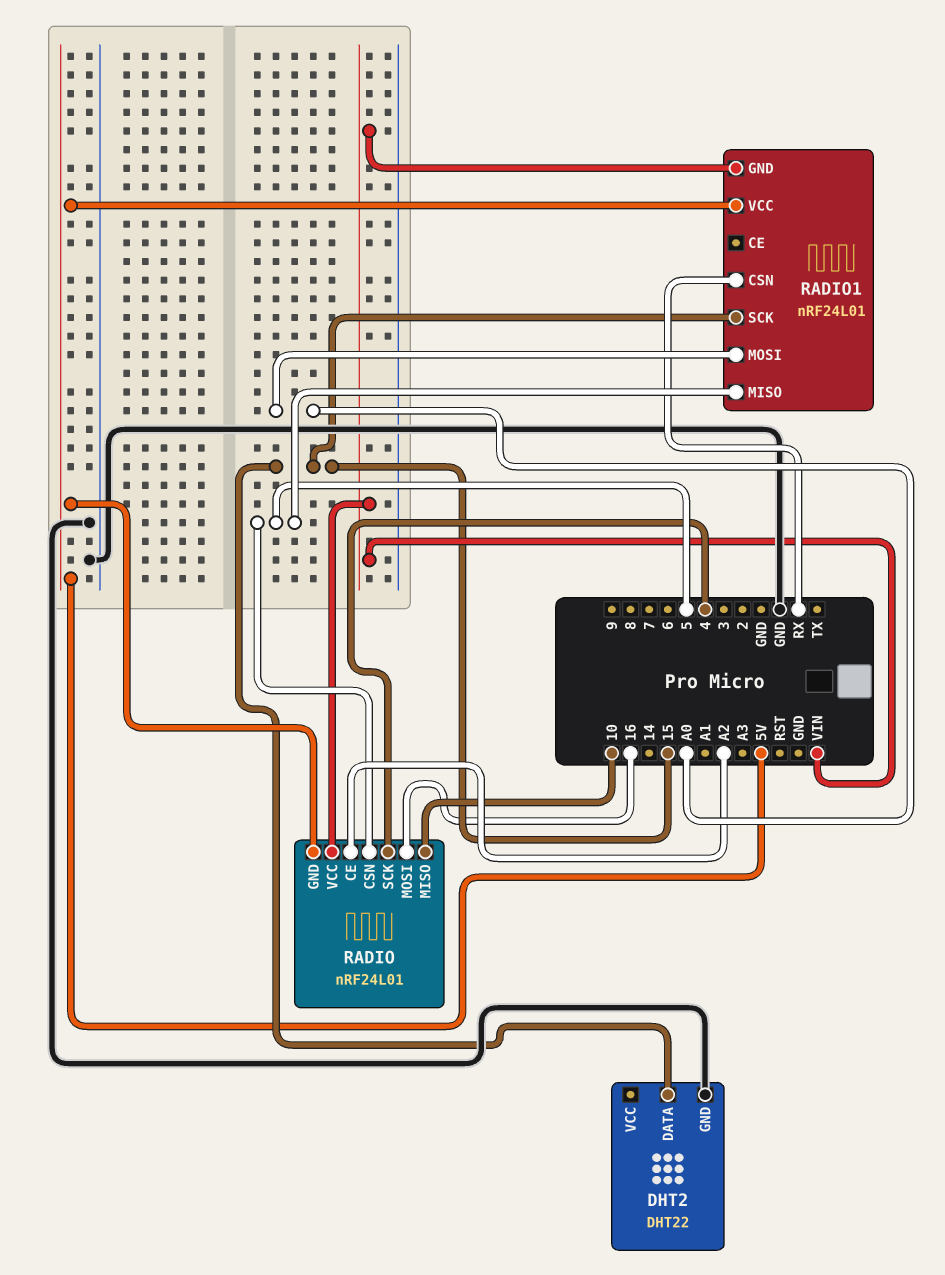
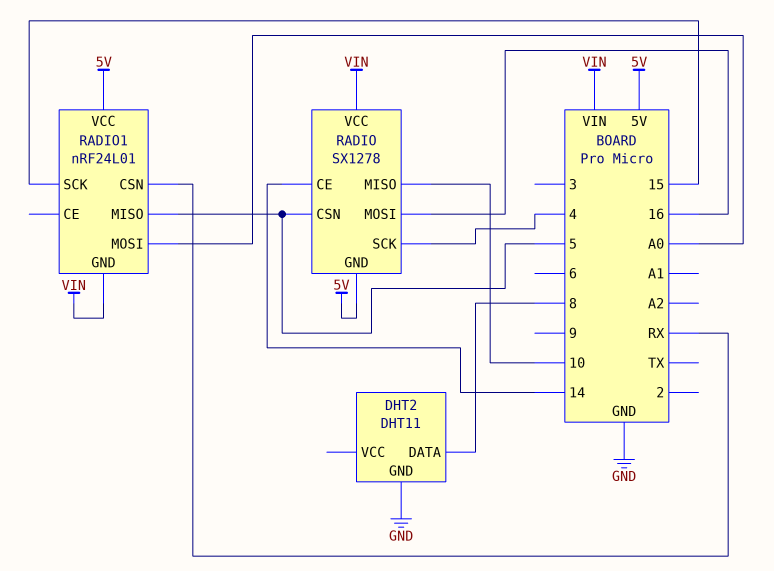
DHT2: DHT22 -> DHT11
DHT2 pin DATA: 15 -> 8
RADIO: nRF24L01 -> SX1278
RADIO pin CE: A2 -> 14

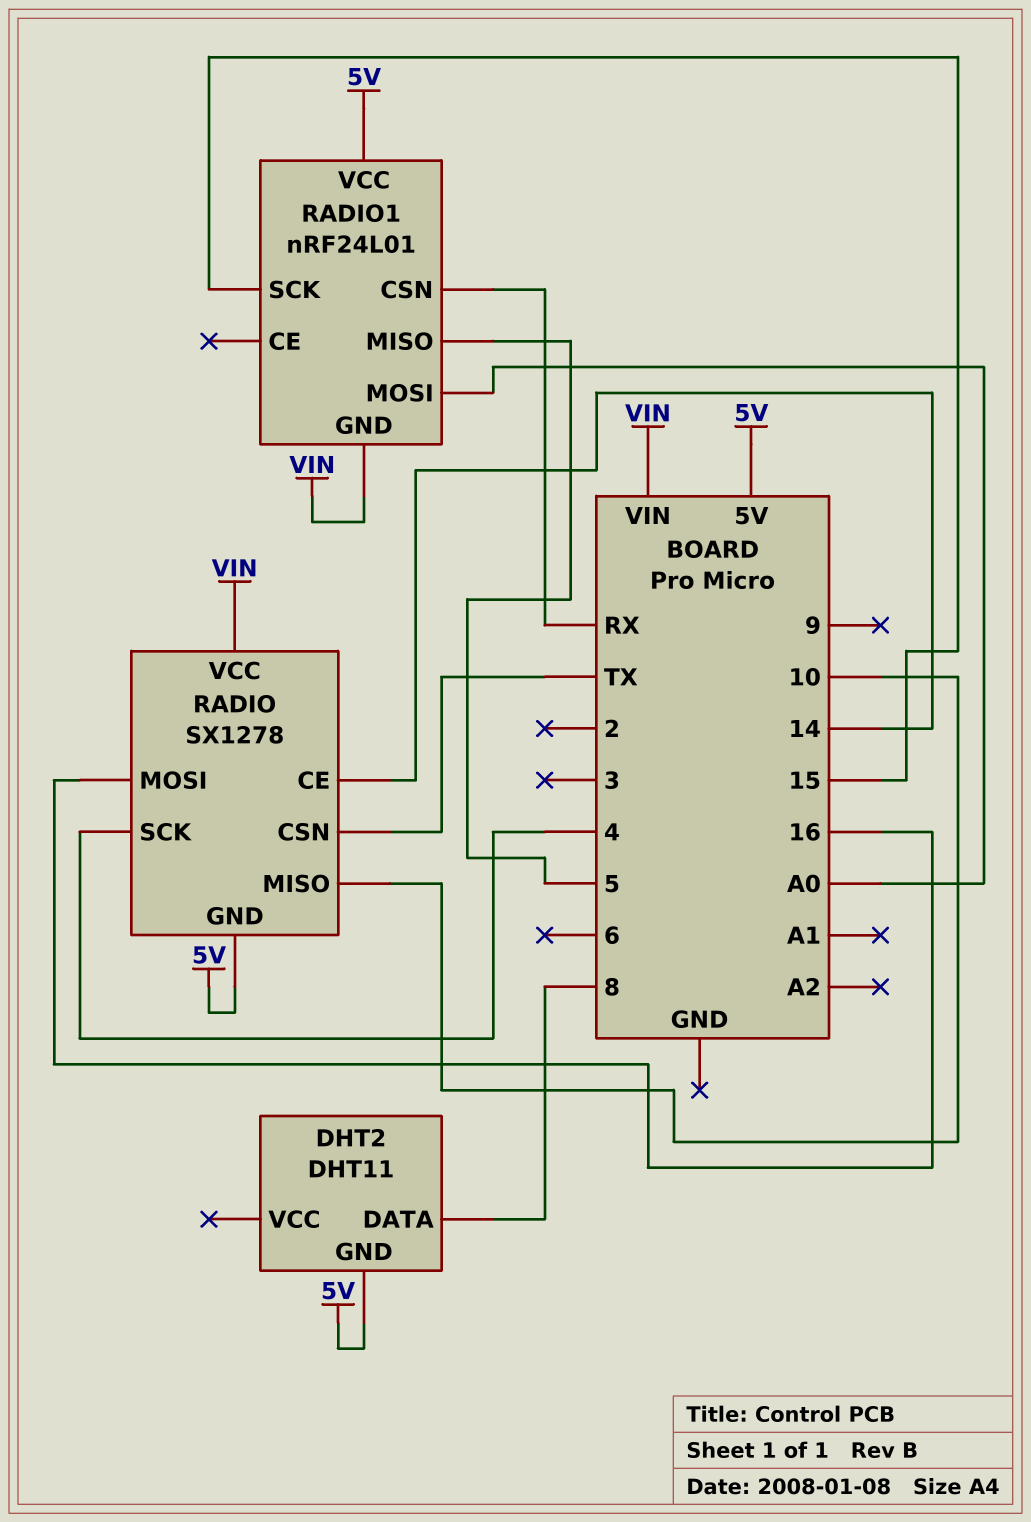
DHT2 pin GND: GND -> 5V
RADIO pin CSN: 5 -> TX

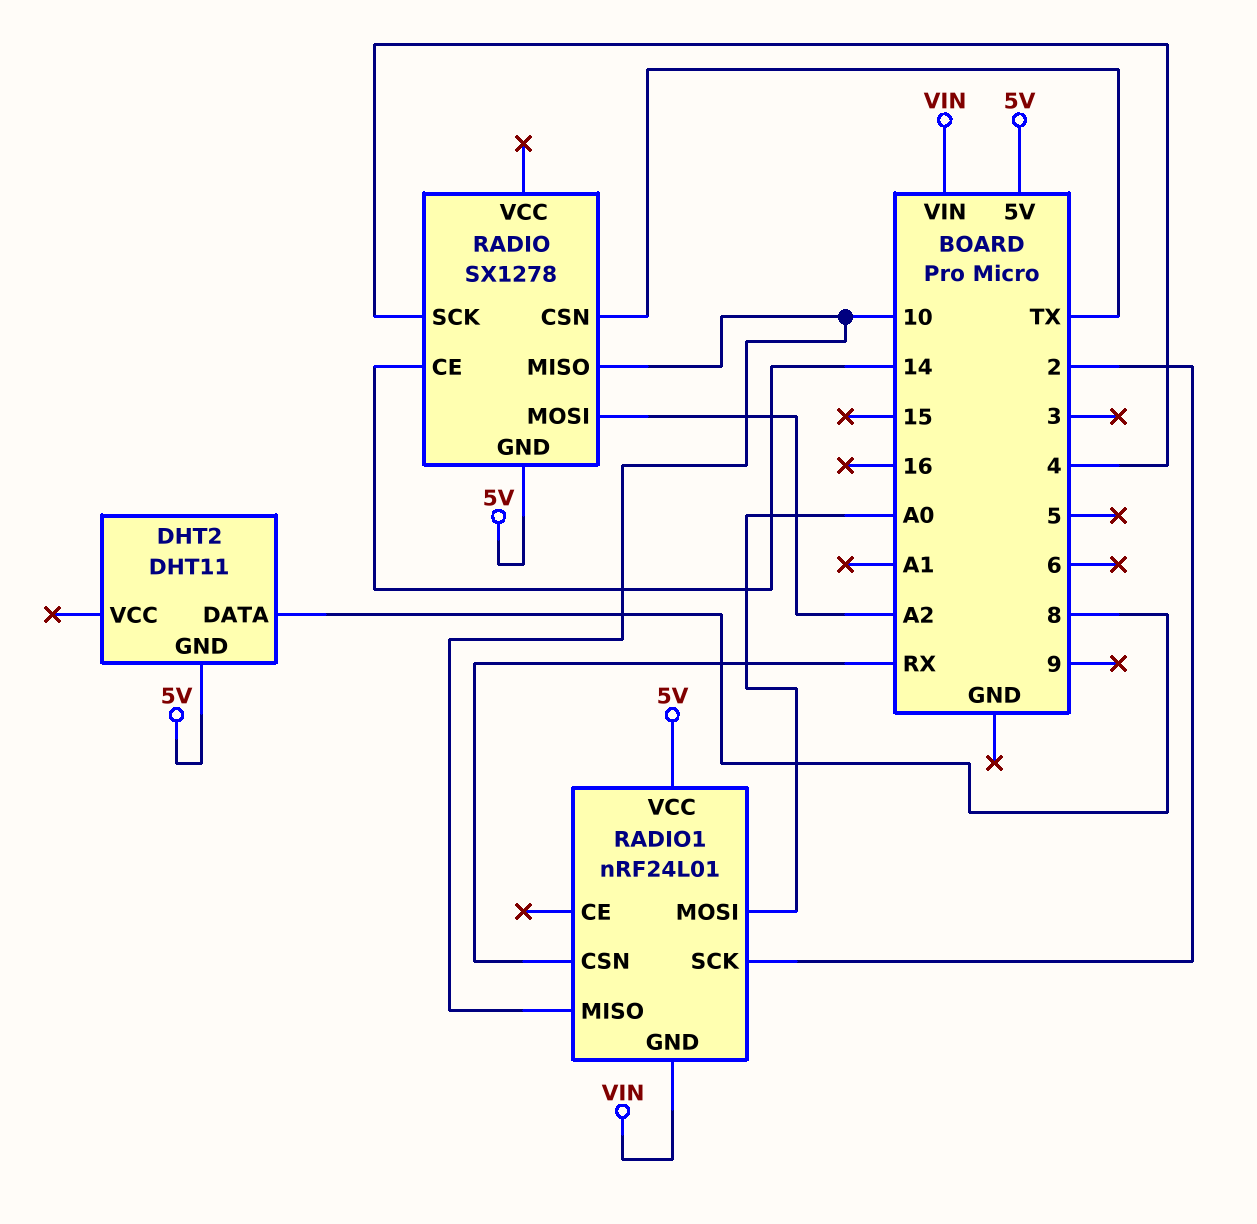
RADIO pin MOSI: 16 -> A2
RADIO pin VCC: VIN -> none
RADIO1 pin MISO: 5 -> 10
RADIO1 pin SCK: 15 -> 2

